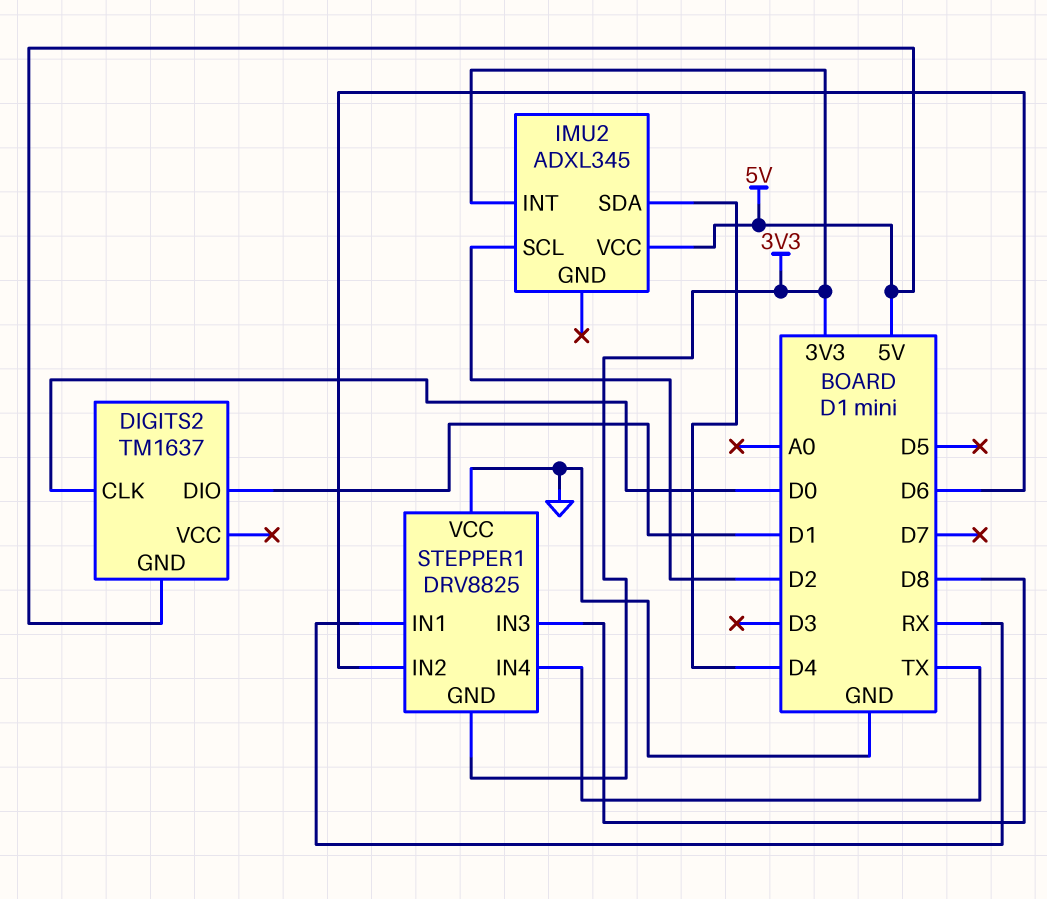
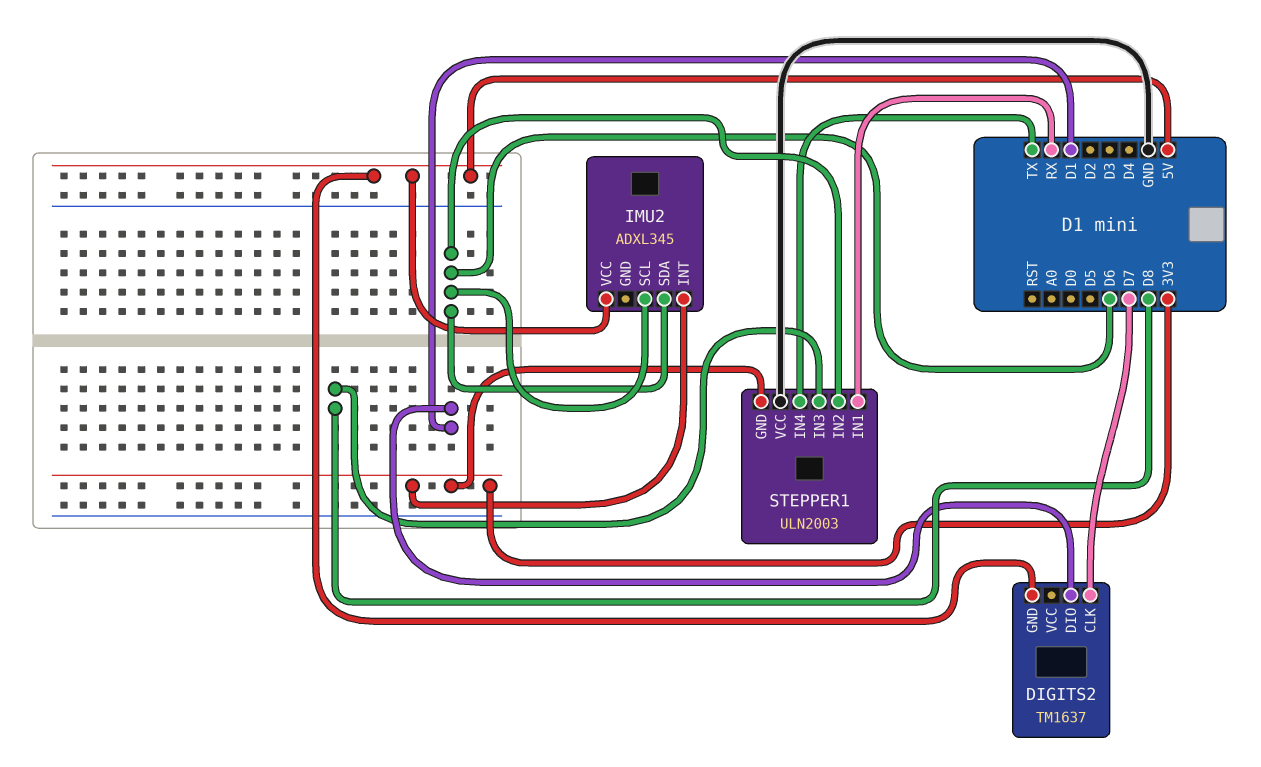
DIGITS2 pin CLK: D0 -> D7
IMU2 pin SCL: D2 -> D6
IMU2 pin SDA: D4 -> D6
STEPPER1: DRV8825 -> ULN2003

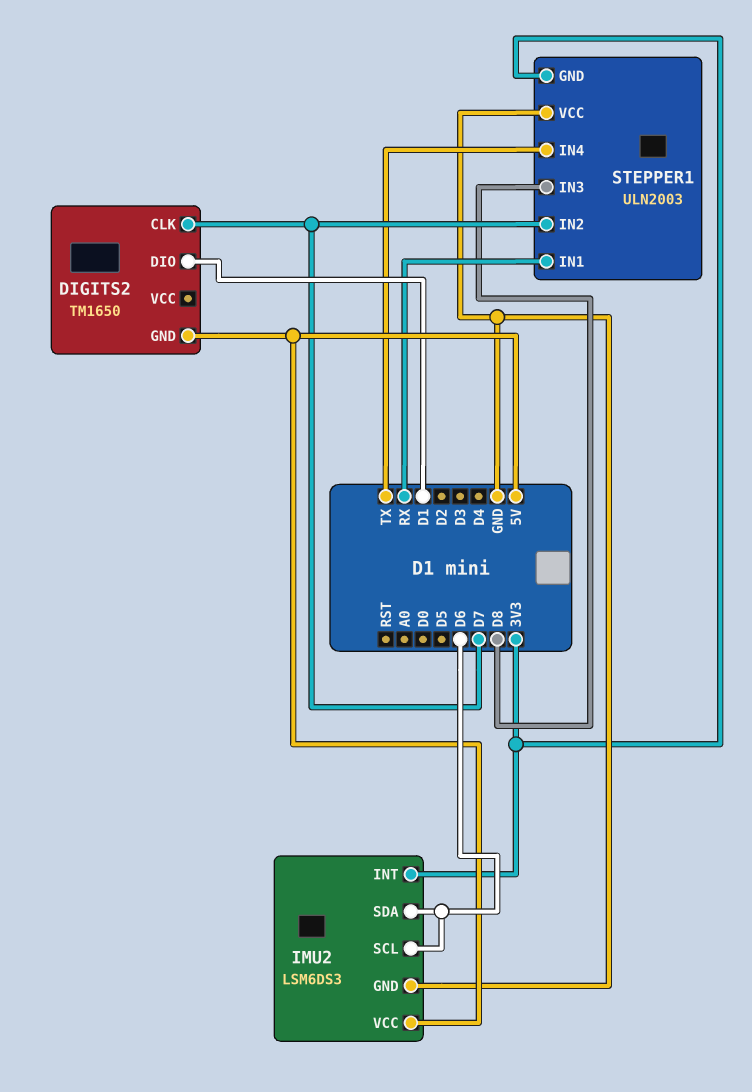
DIGITS2: TM1637 -> TM1650
IMU2: ADXL345 -> LSM6DS3
IMU2 pin GND: none -> GND
STEPPER1 pin IN2: D6 -> D7

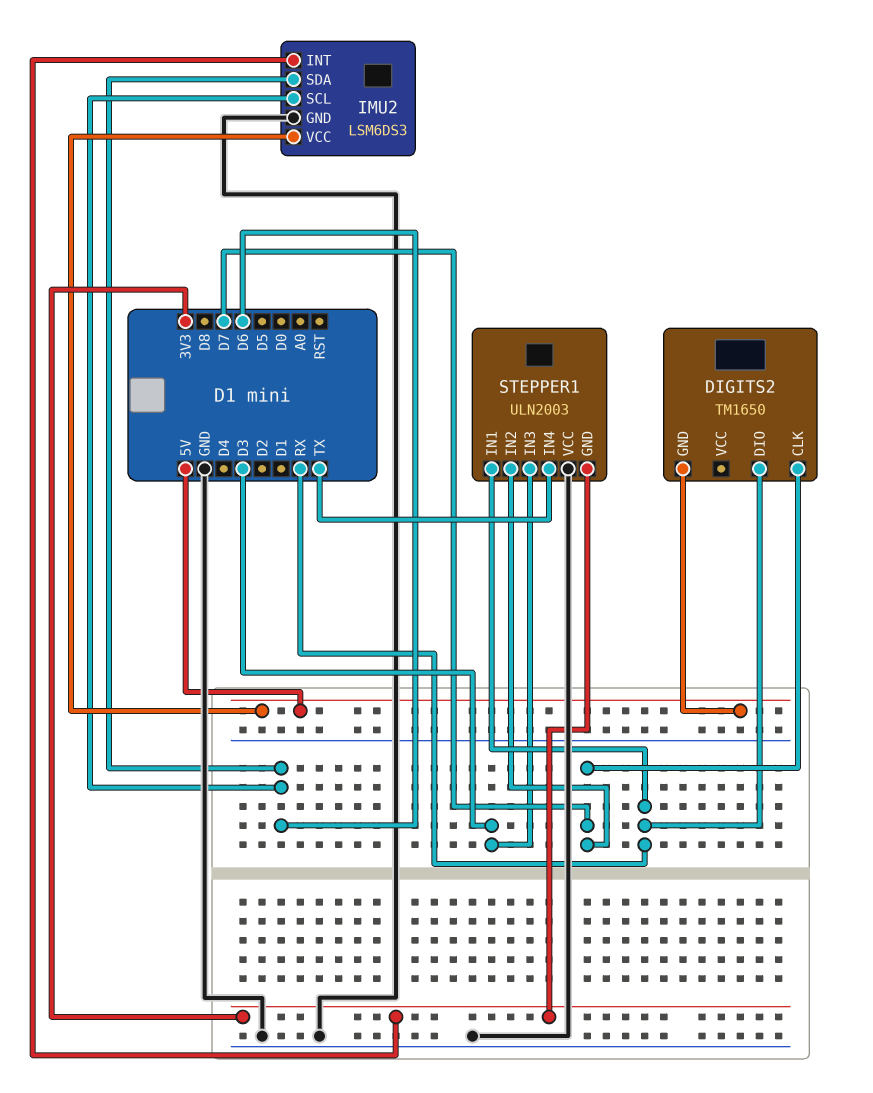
DIGITS2 pin DIO: D1 -> RX
STEPPER1 pin IN3: D8 -> D3

